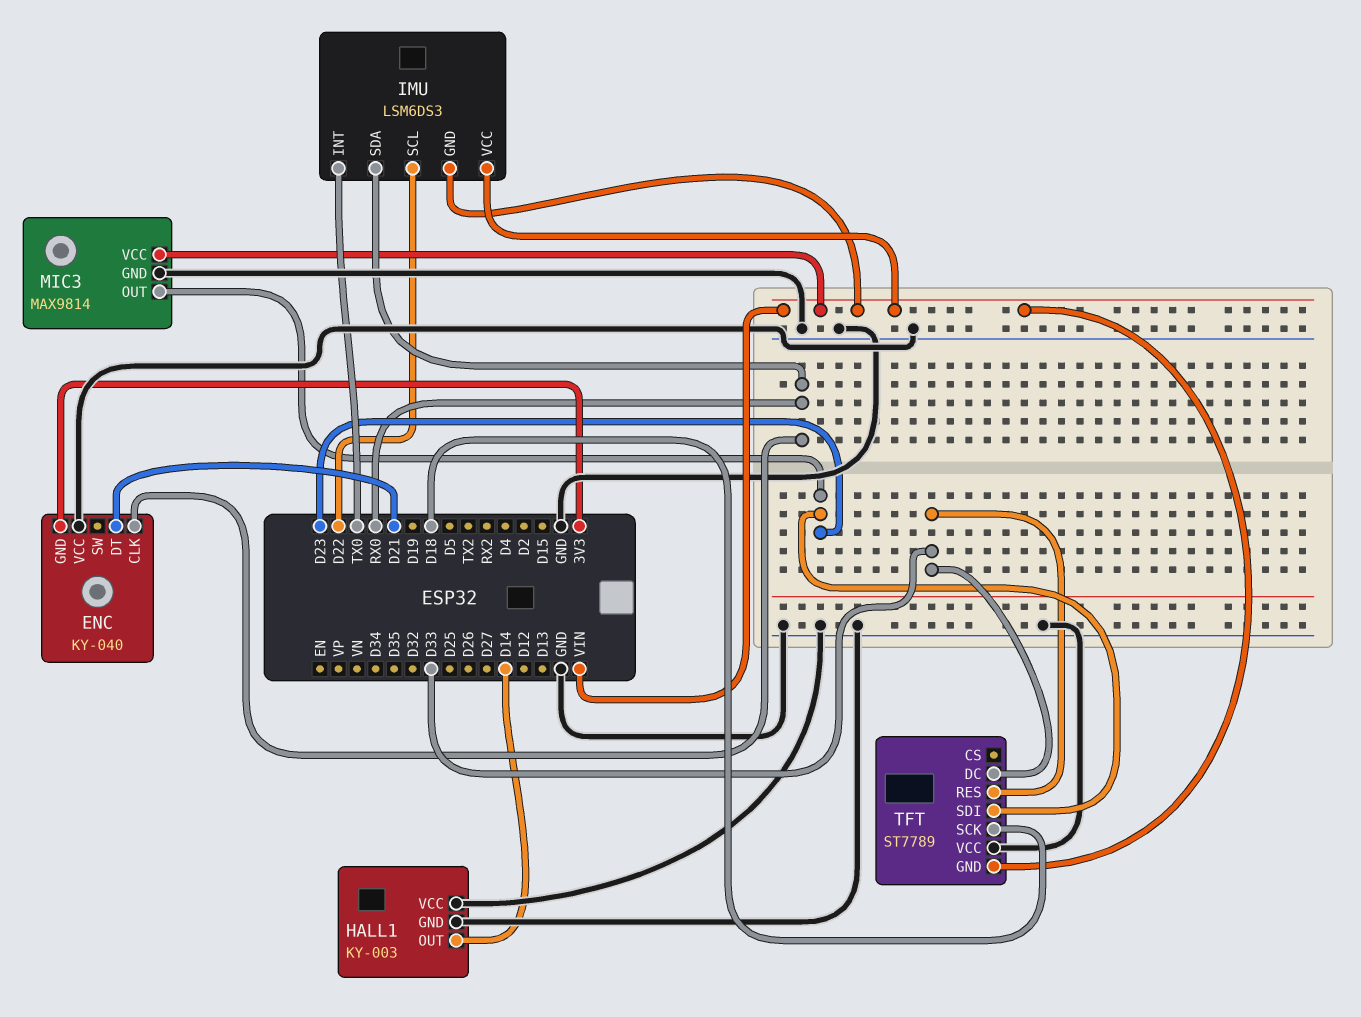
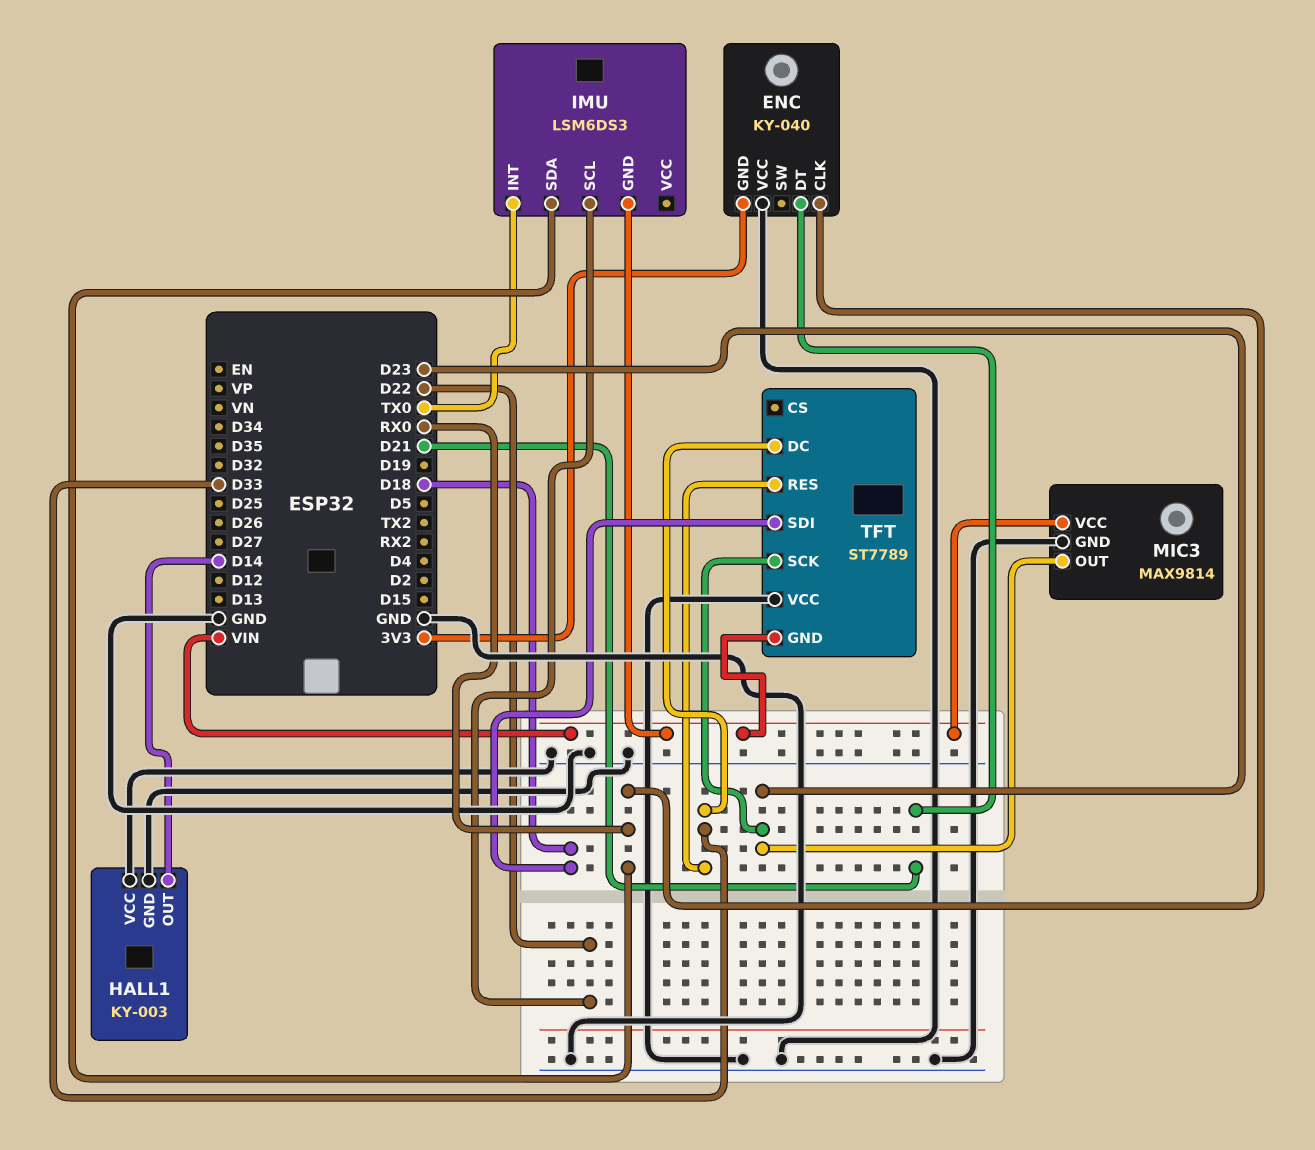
IMU pin VCC: VIN -> none
TFT pin SCK: D18 -> D23
TFT pin SDI: D23 -> D18

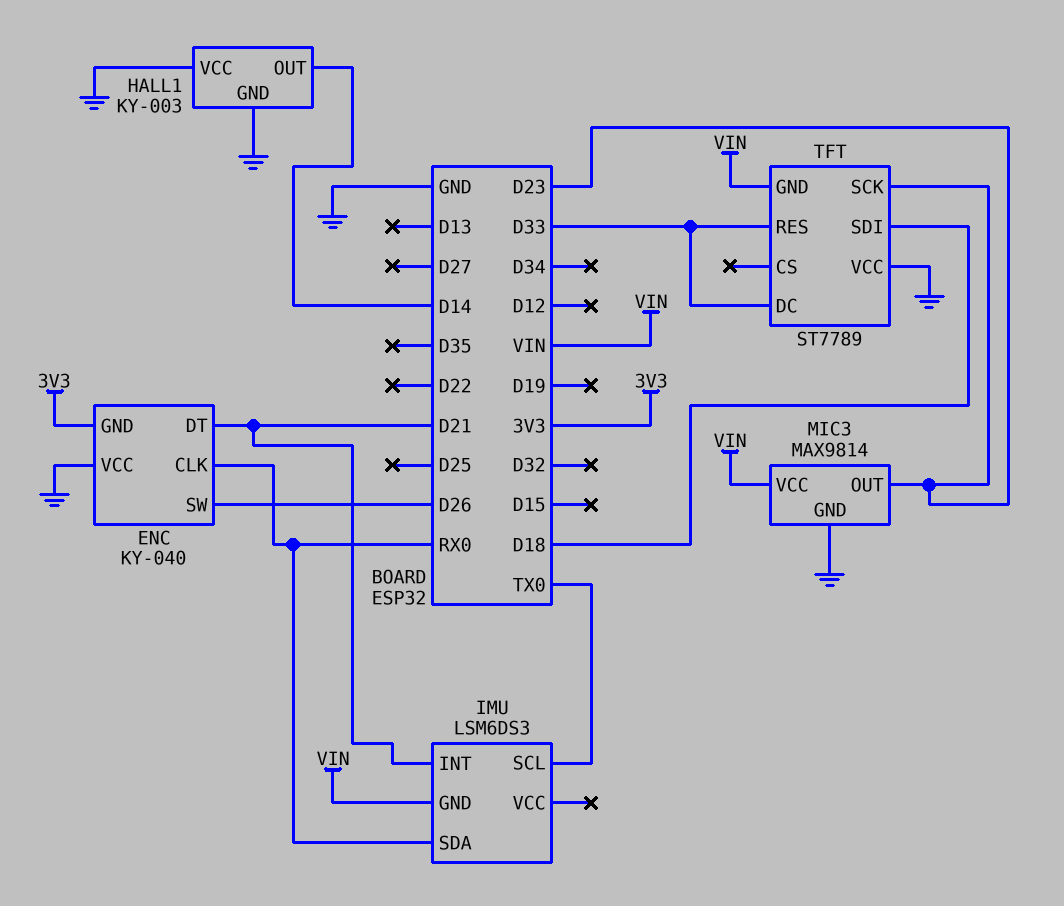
ENC pin SW: none -> D26
IMU pin INT: TX0 -> D21
IMU pin SCL: D22 -> TX0

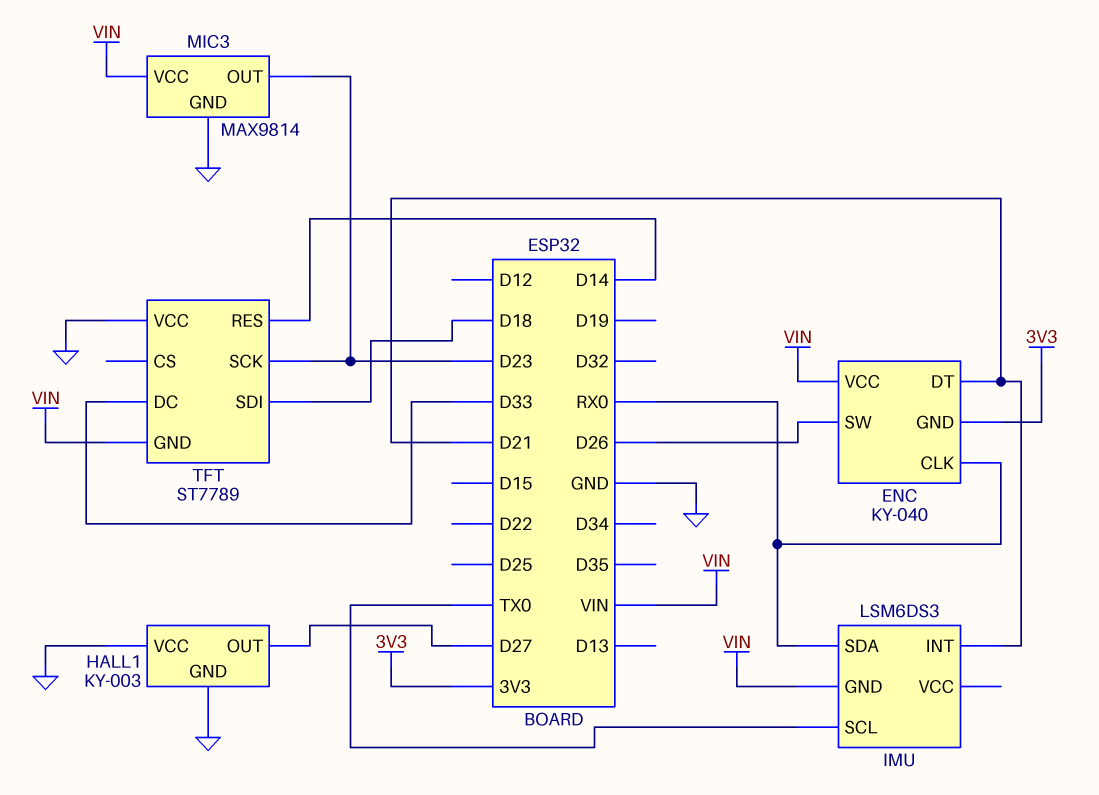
ENC pin VCC: GND -> VIN
HALL1 pin OUT: D14 -> D27
TFT pin RES: D33 -> D14

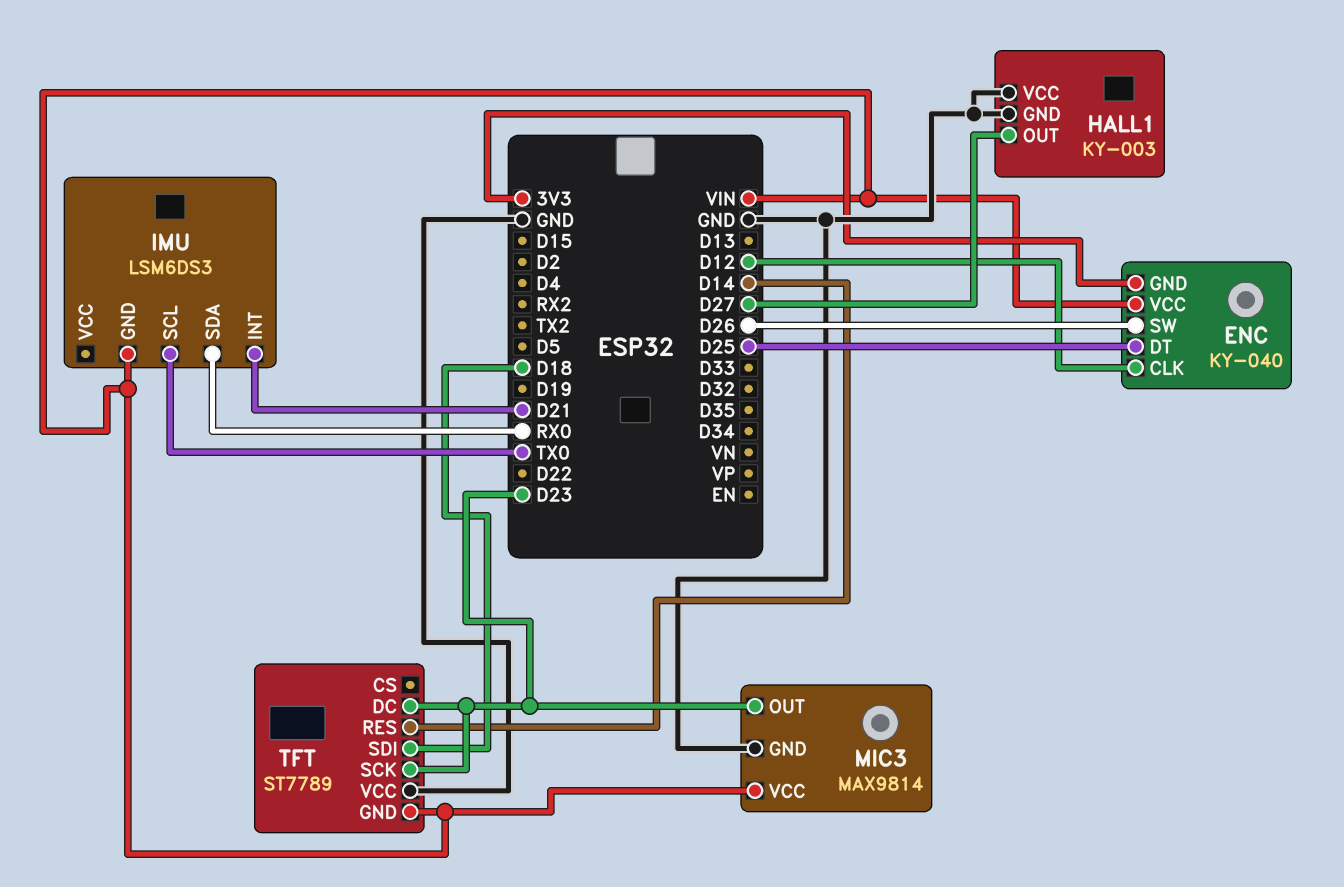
ENC pin CLK: RX0 -> D12
ENC pin DT: D21 -> D25
TFT pin DC: D33 -> D23

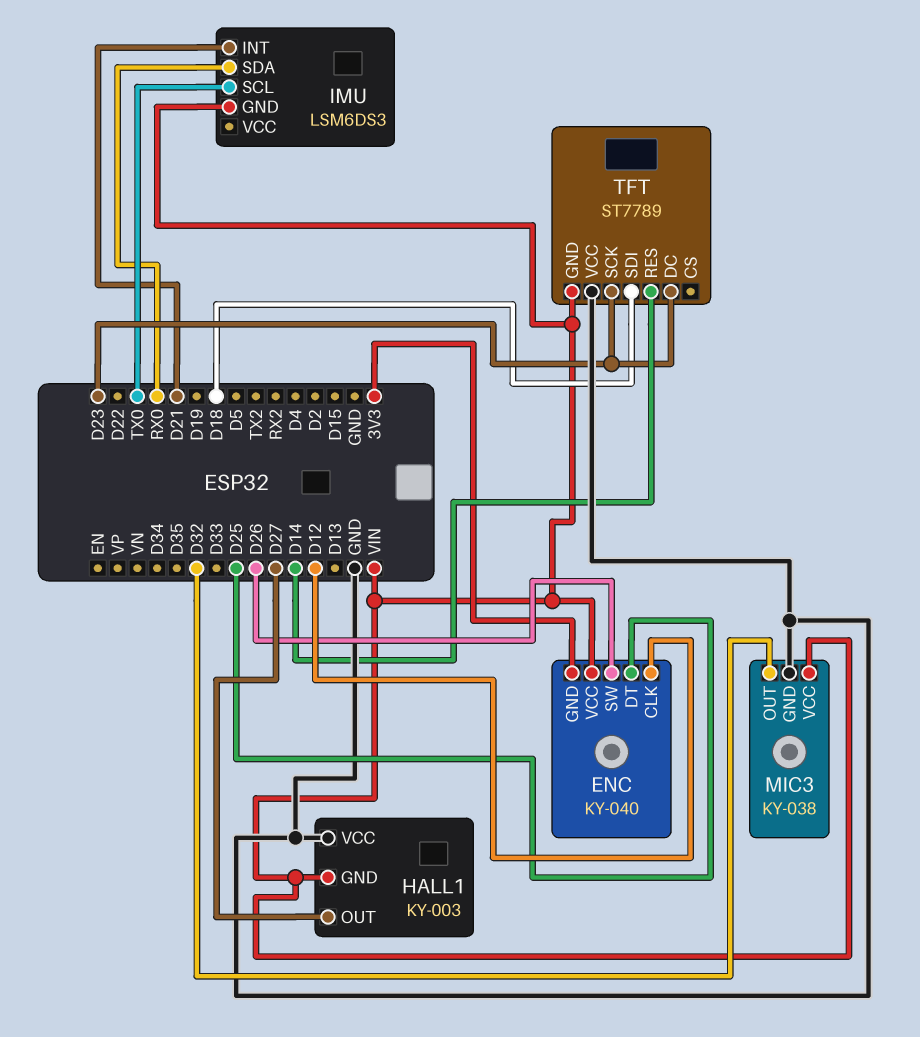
HALL1 pin GND: GND -> VIN
MIC3: MAX9814 -> KY-038
MIC3 pin OUT: D23 -> D32

